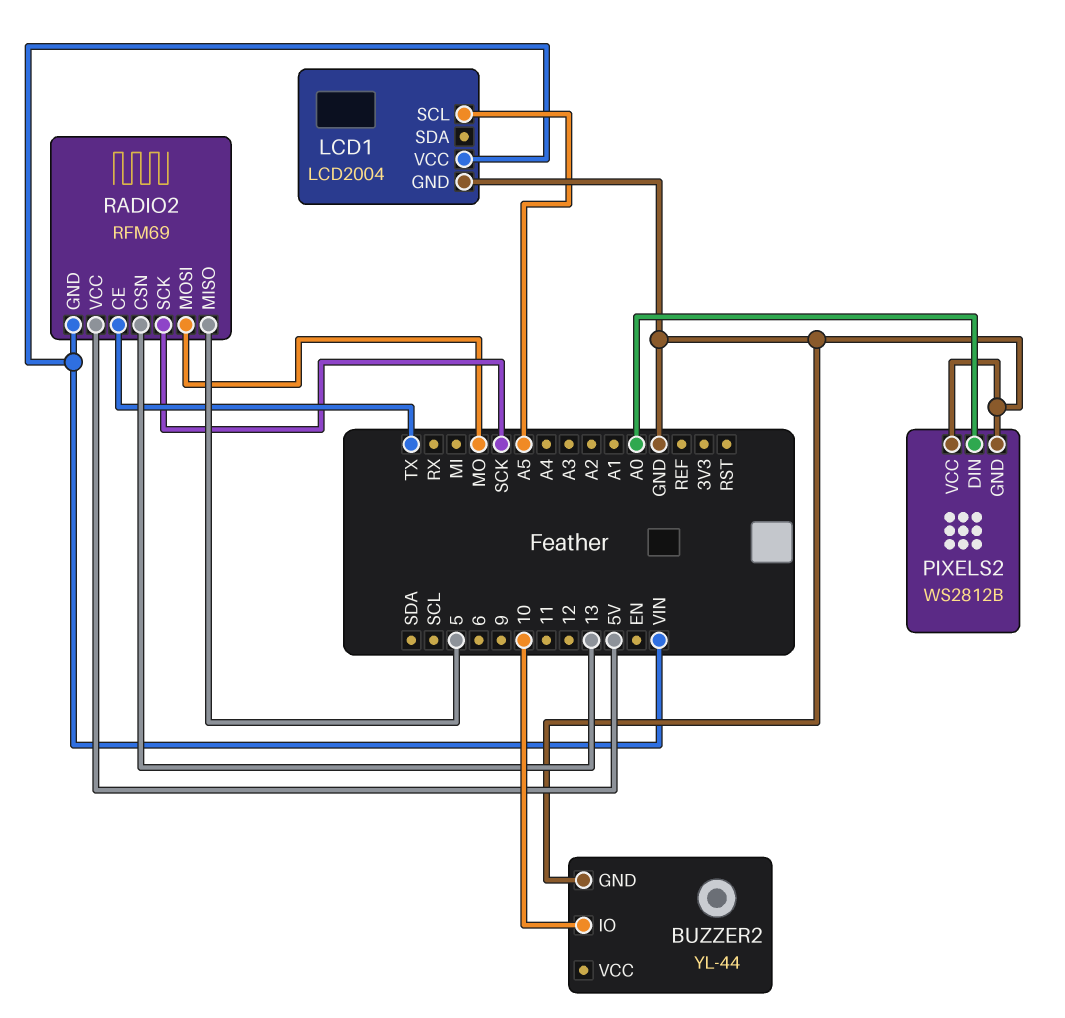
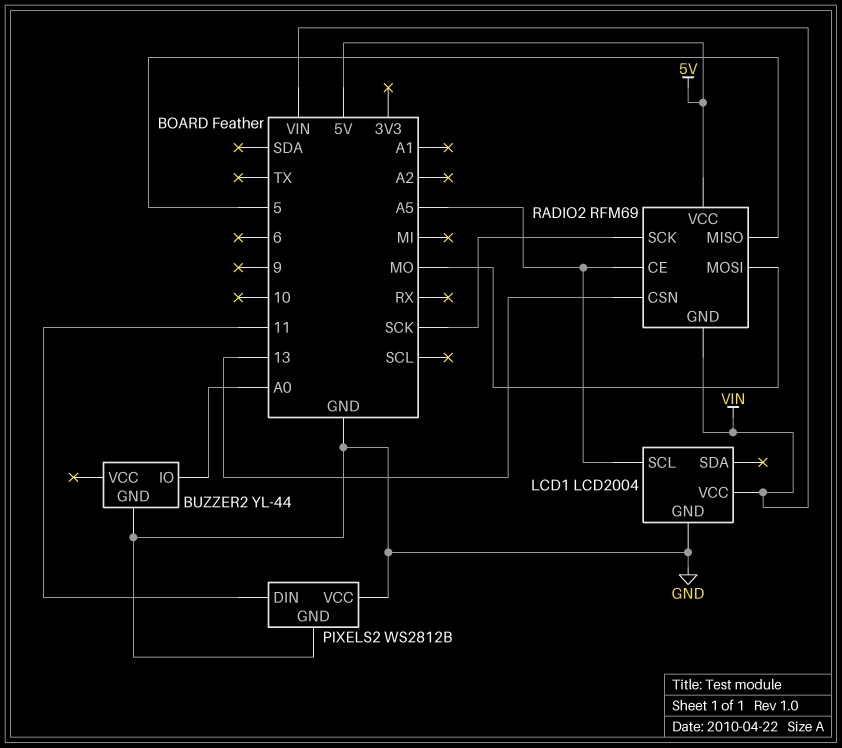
BUZZER2 pin IO: 10 -> A0
PIXELS2 pin DIN: A0 -> 11
RADIO2 pin CE: TX -> A5

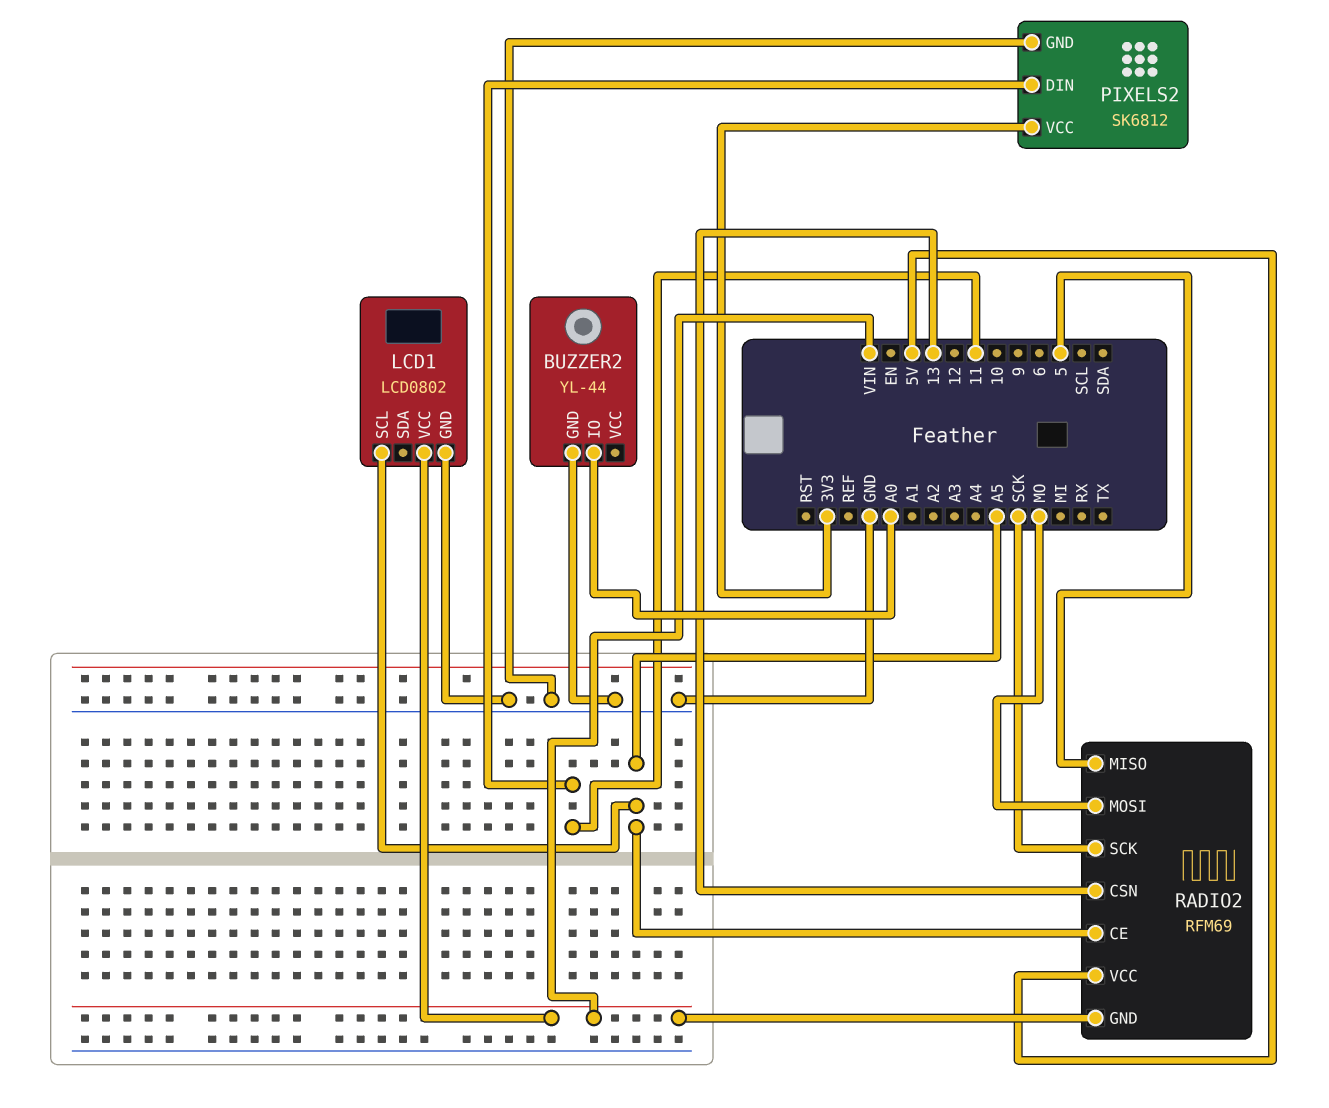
LCD1: LCD2004 -> LCD0802
PIXELS2: WS2812B -> SK6812
PIXELS2 pin VCC: GND -> 3V3

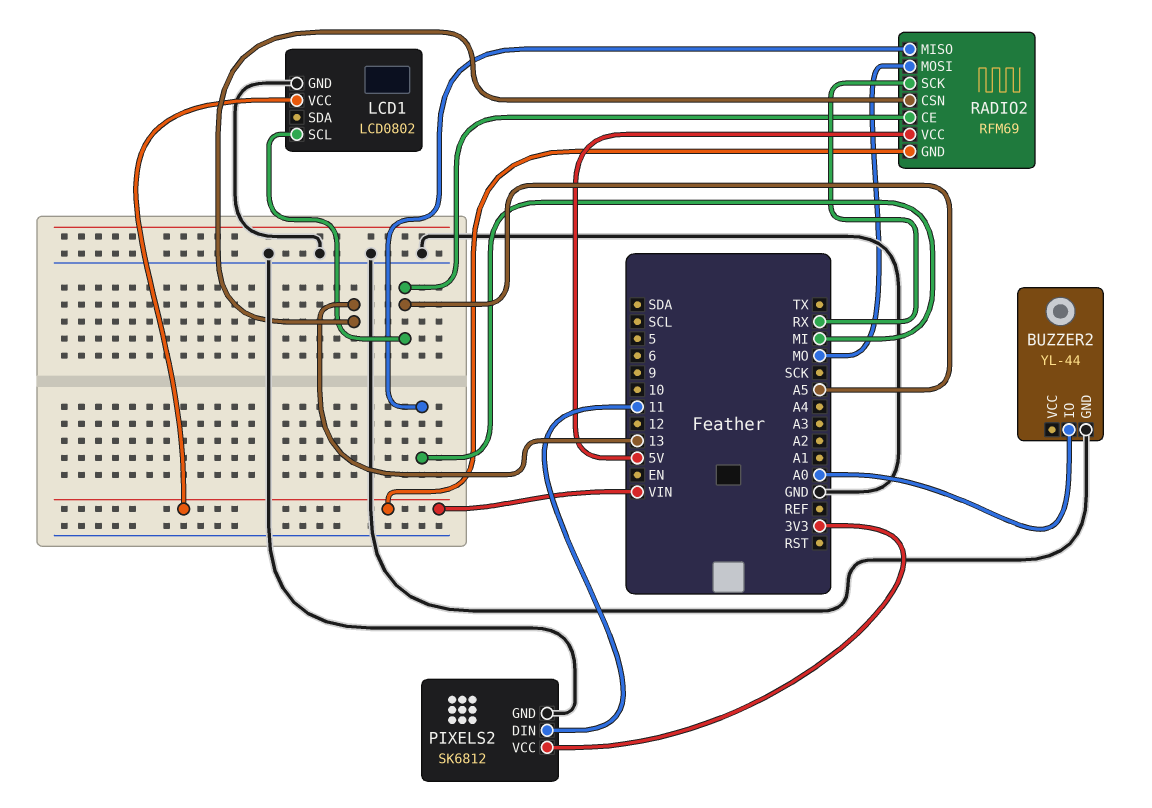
RADIO2 pin MISO: 5 -> MI
RADIO2 pin SCK: SCK -> RX

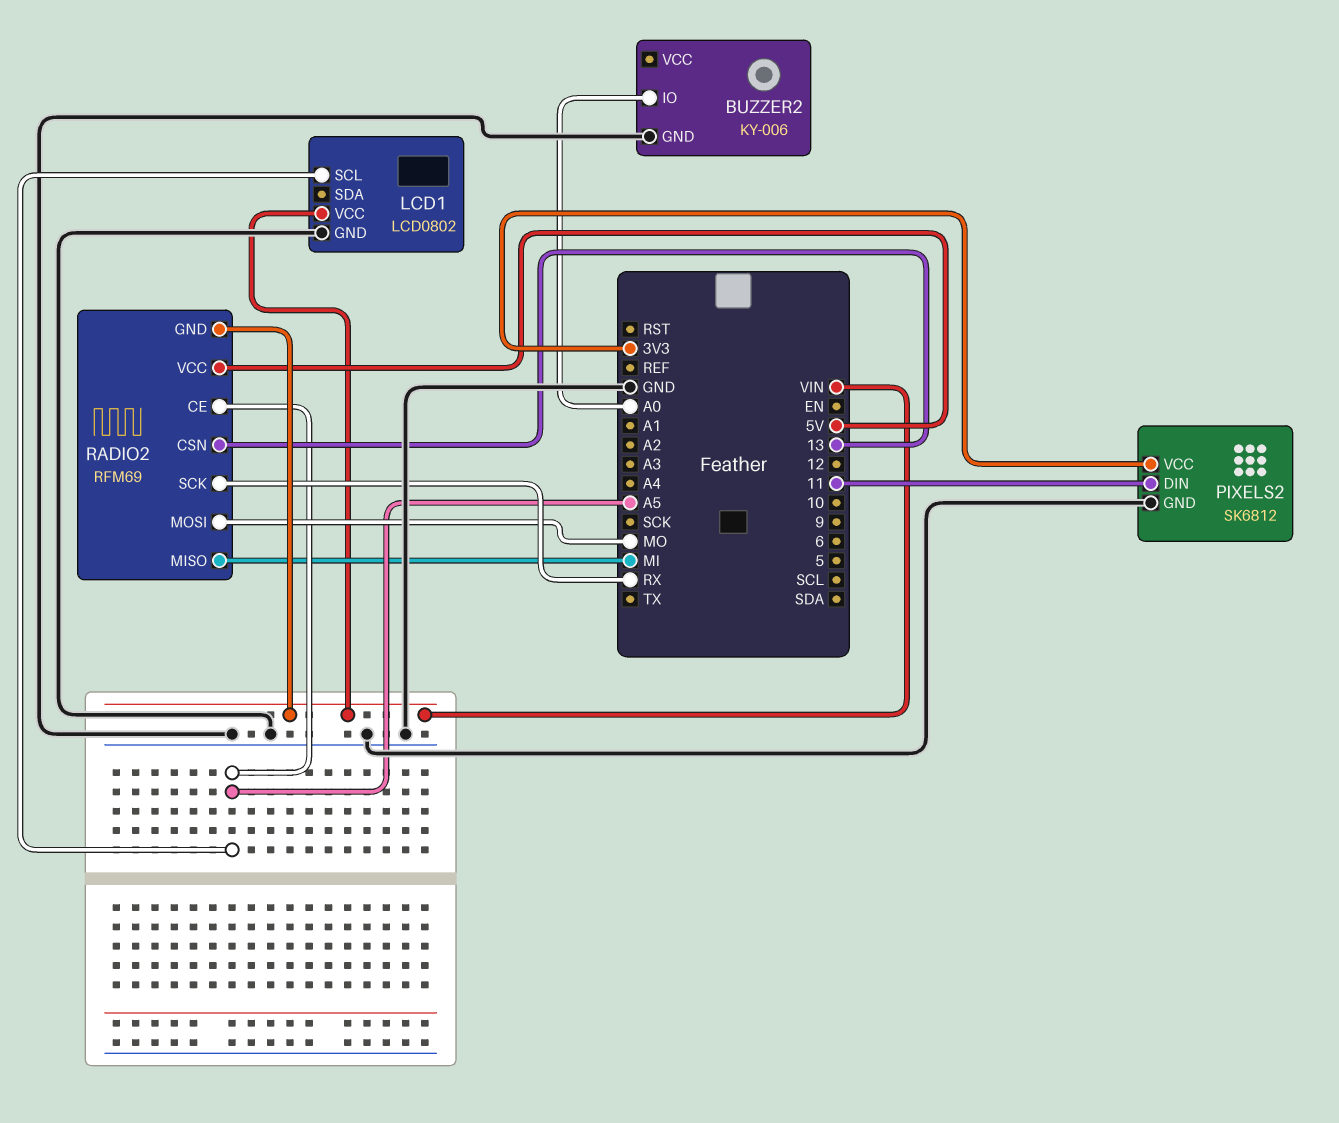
BUZZER2: YL-44 -> KY-006

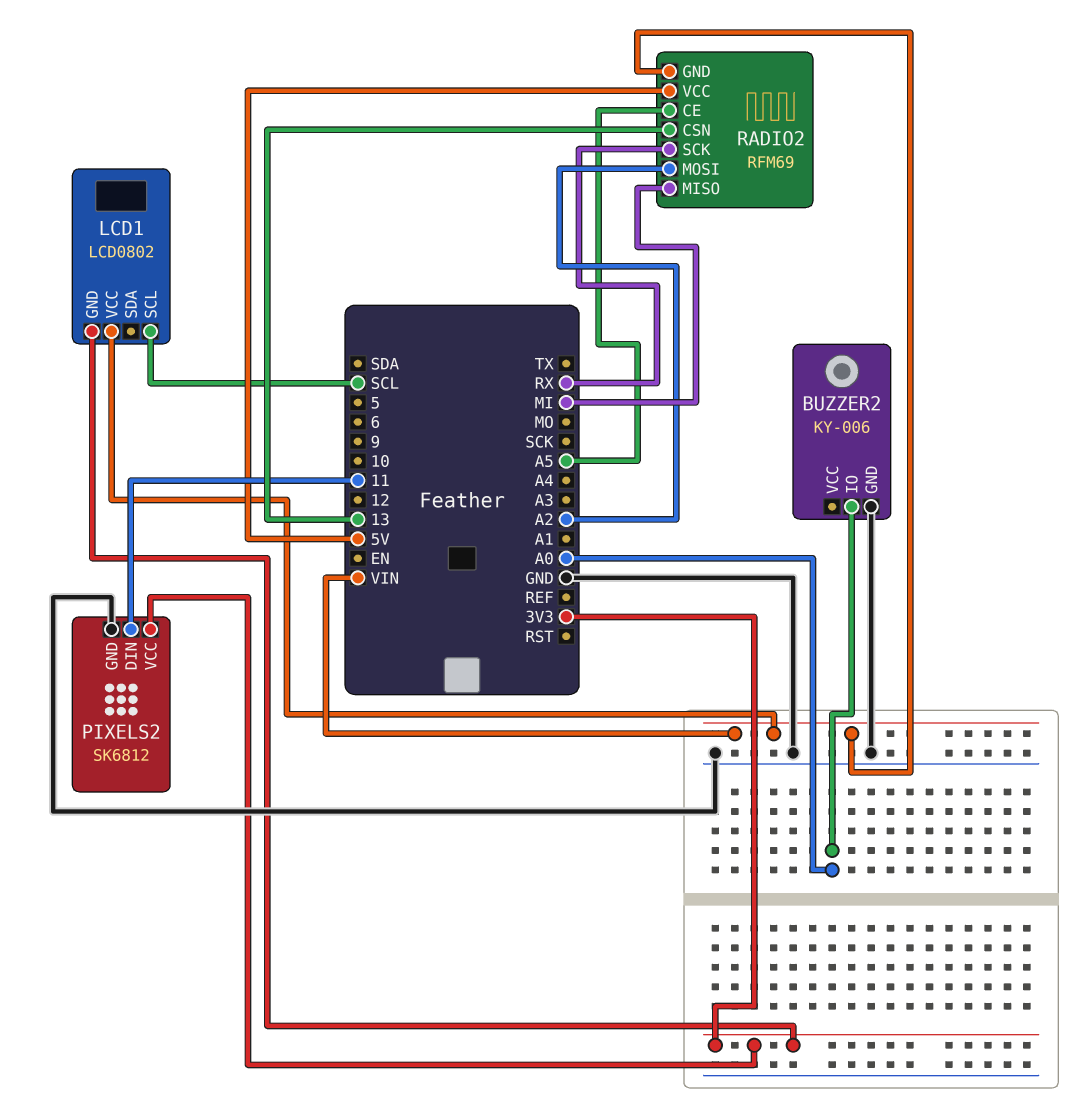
LCD1 pin GND: GND -> 3V3
LCD1 pin SCL: A5 -> SCL
RADIO2 pin MOSI: MO -> A2

